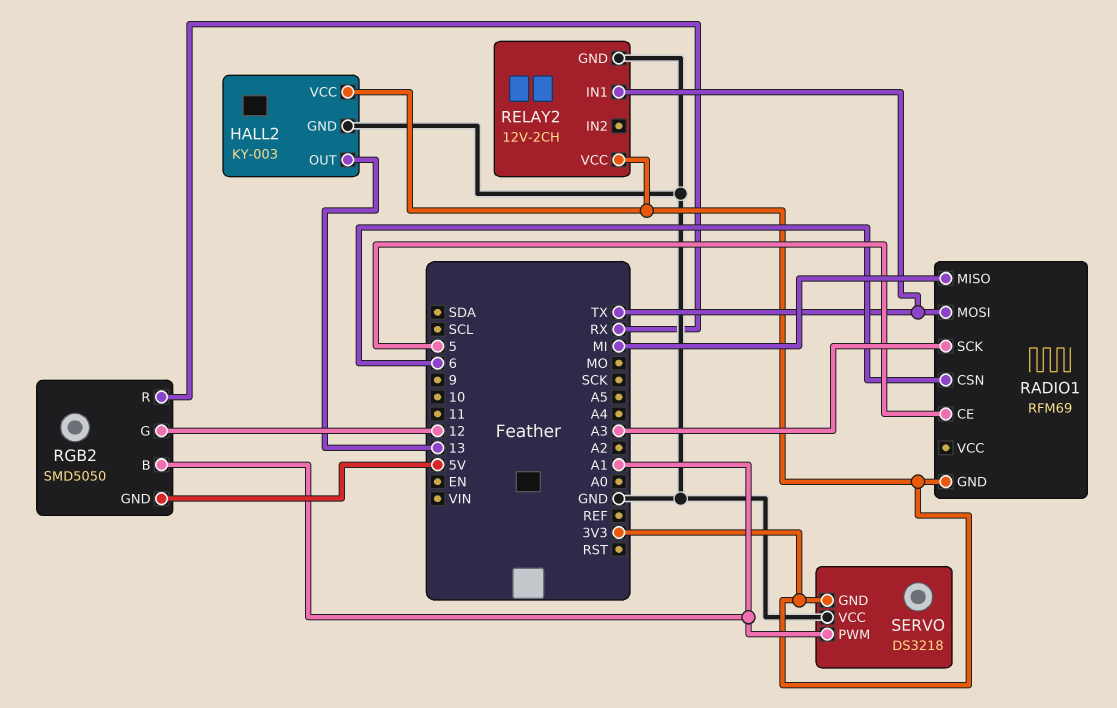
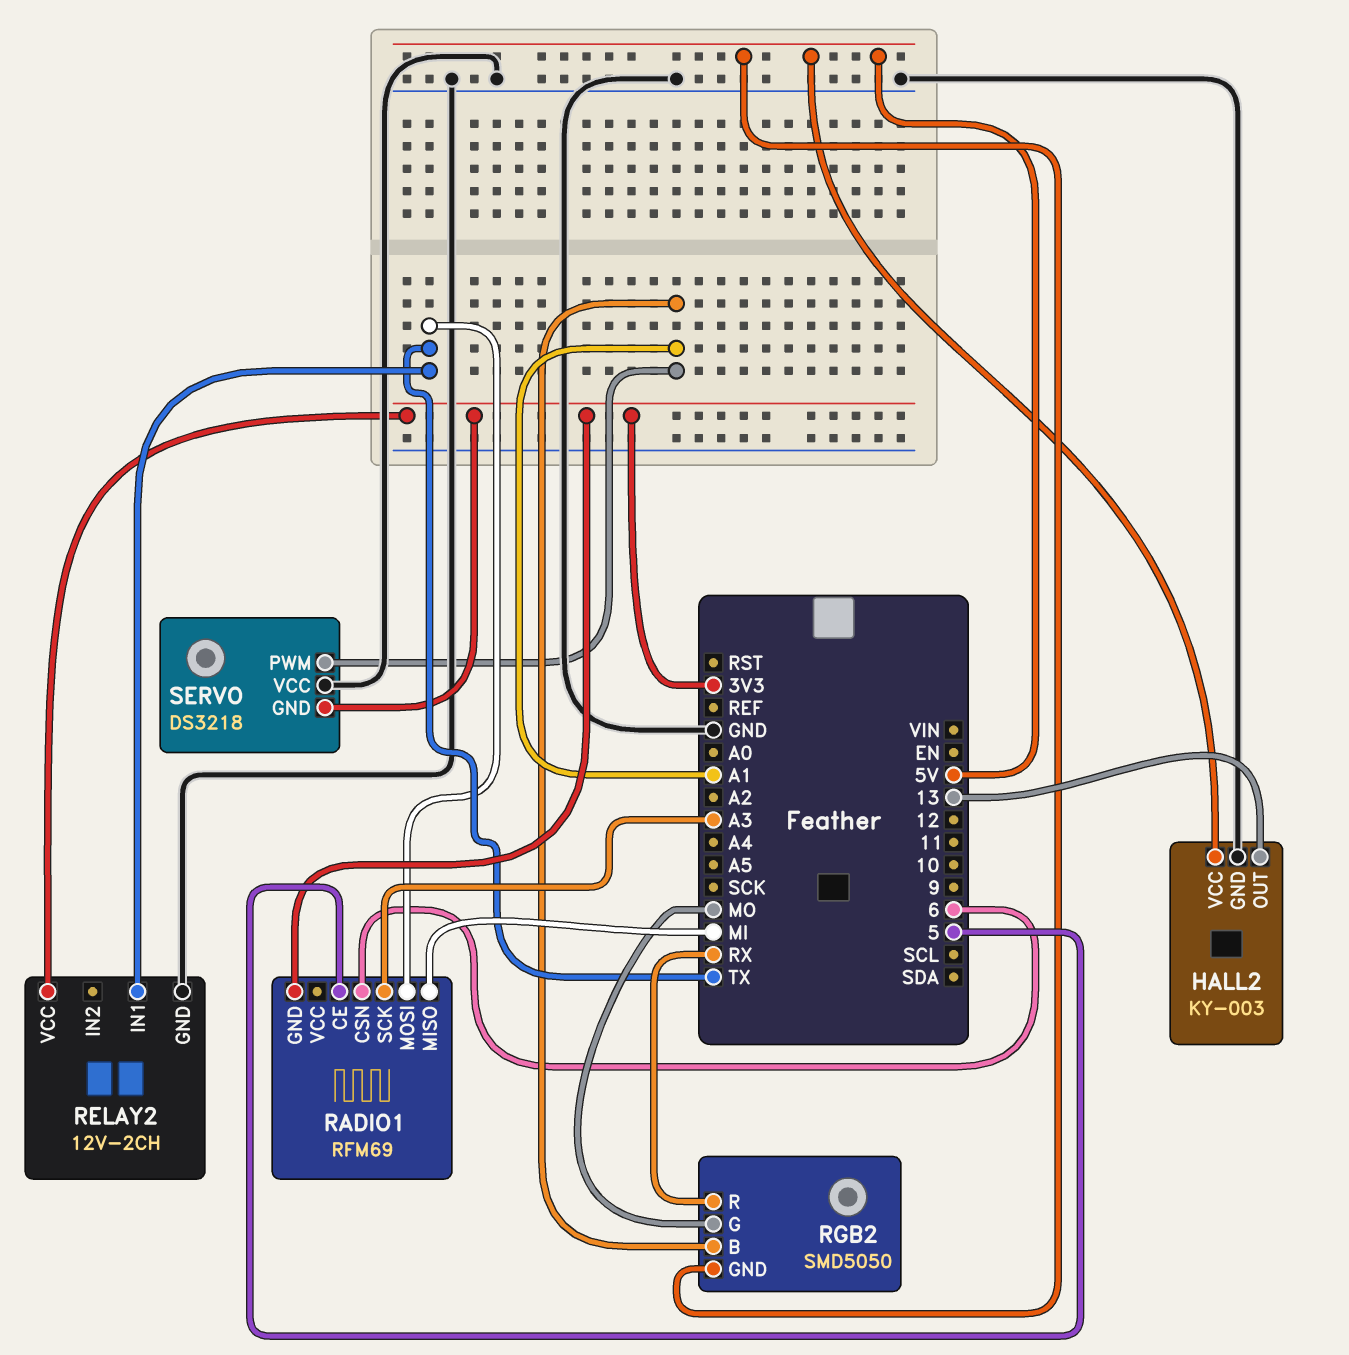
HALL2 pin VCC: 3V3 -> 5V
RGB2 pin G: 12 -> MO

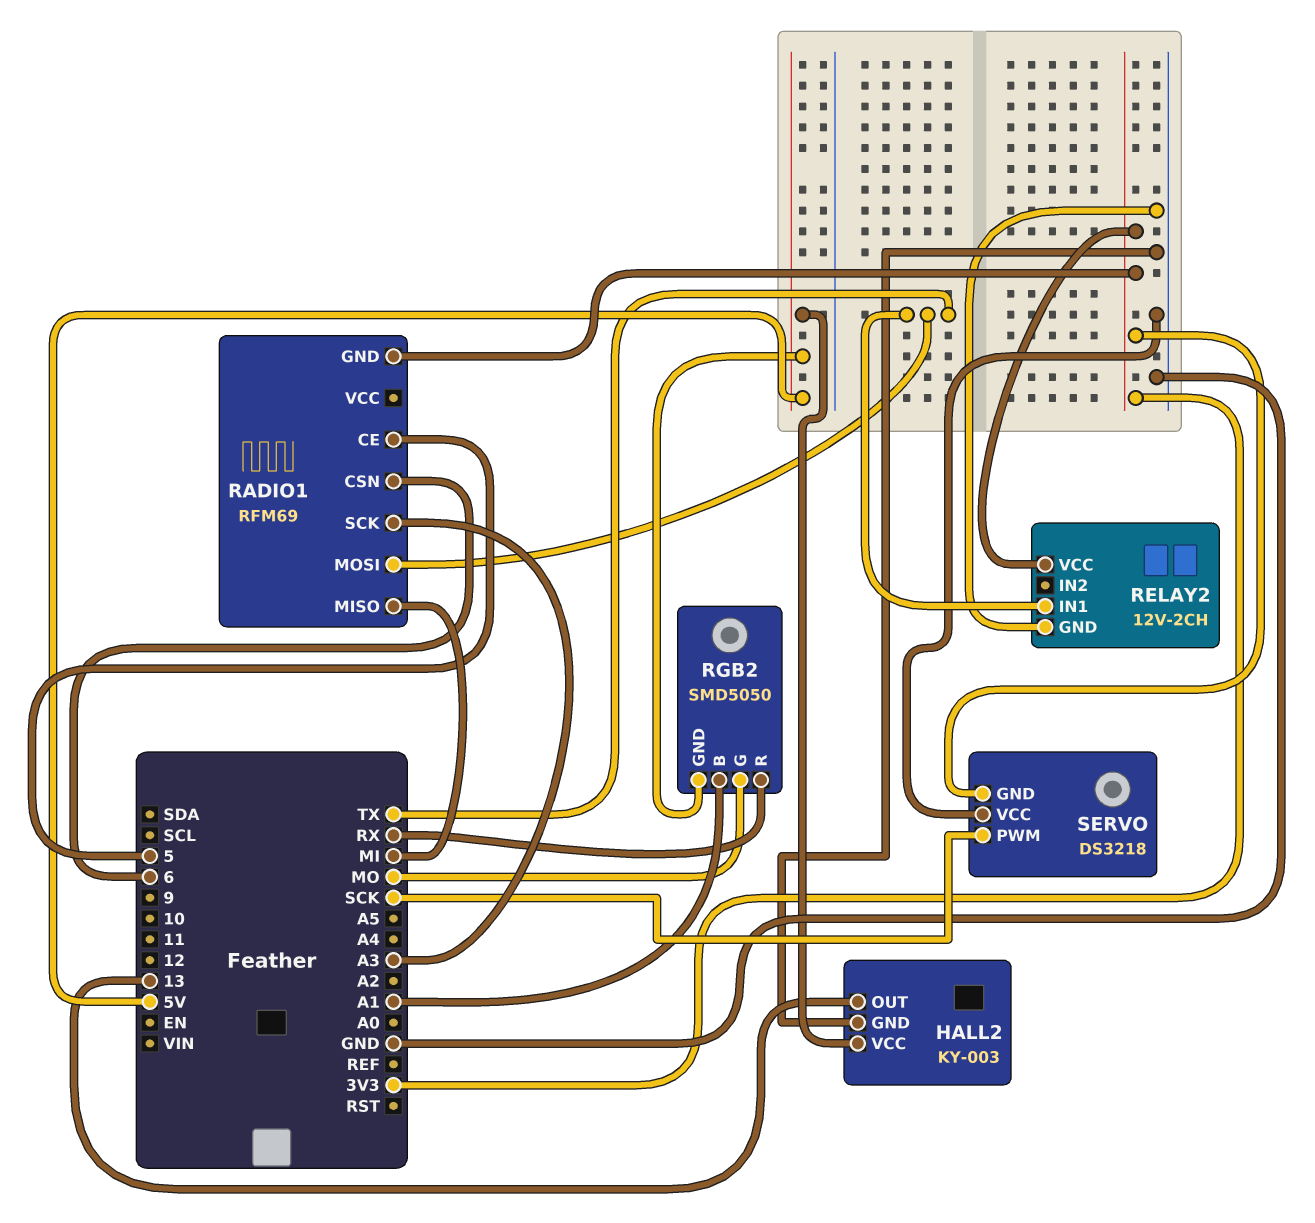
SERVO pin PWM: A1 -> SCK

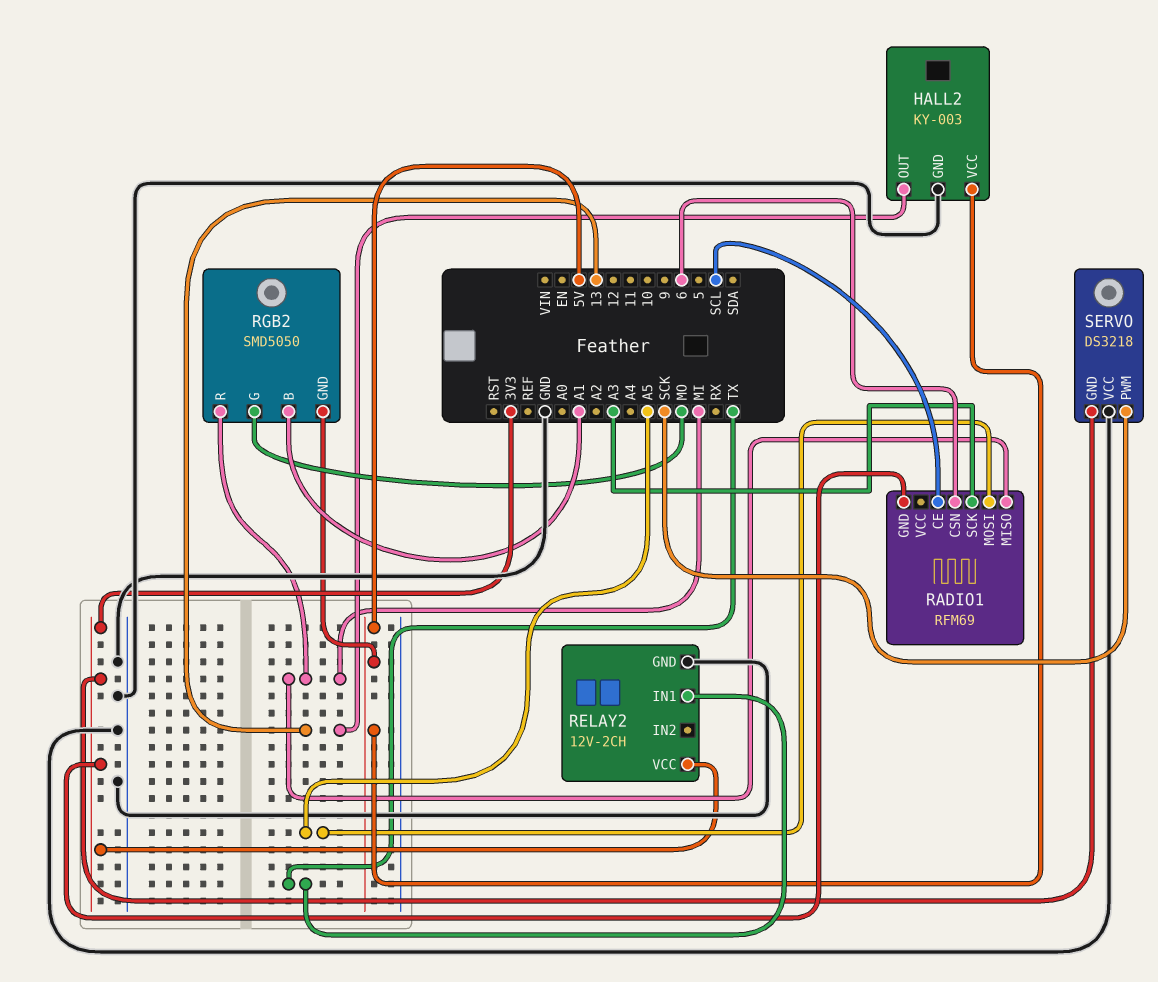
RADIO1 pin CE: 5 -> SCL
RADIO1 pin MOSI: TX -> A5
RGB2 pin R: RX -> MI

